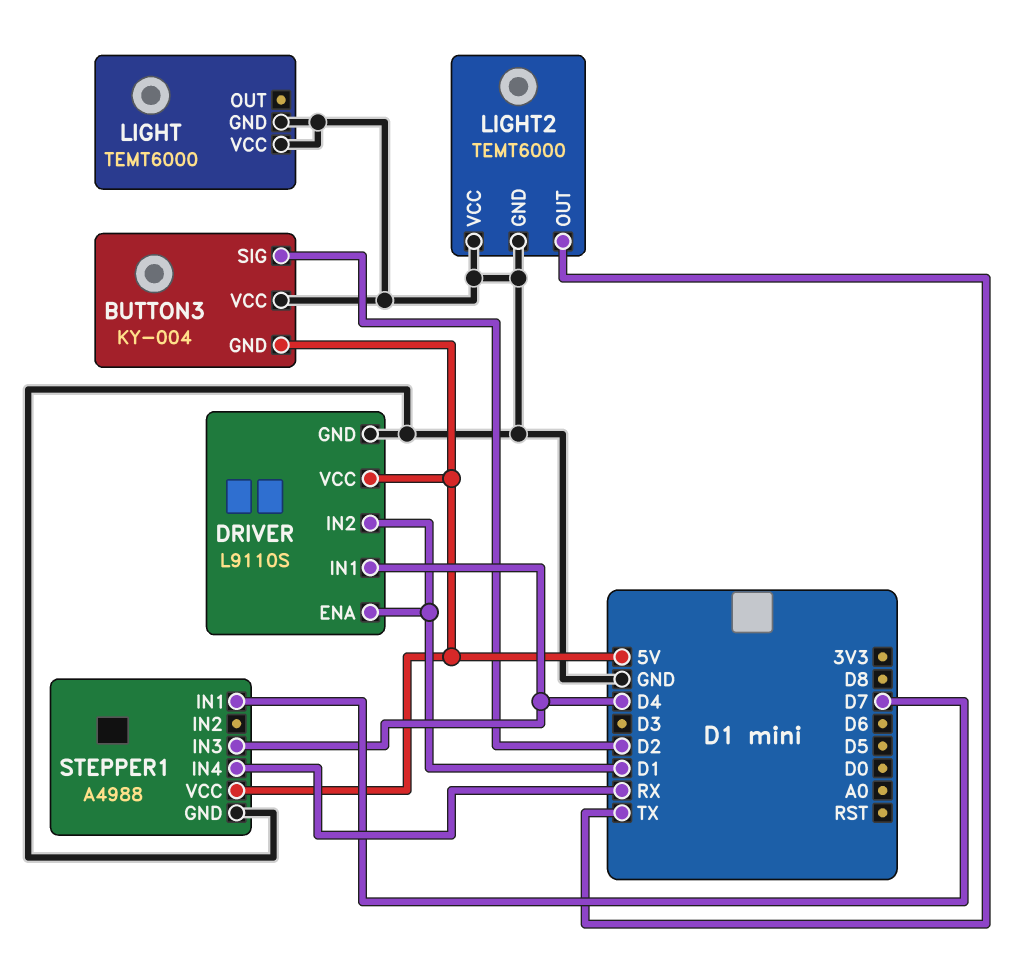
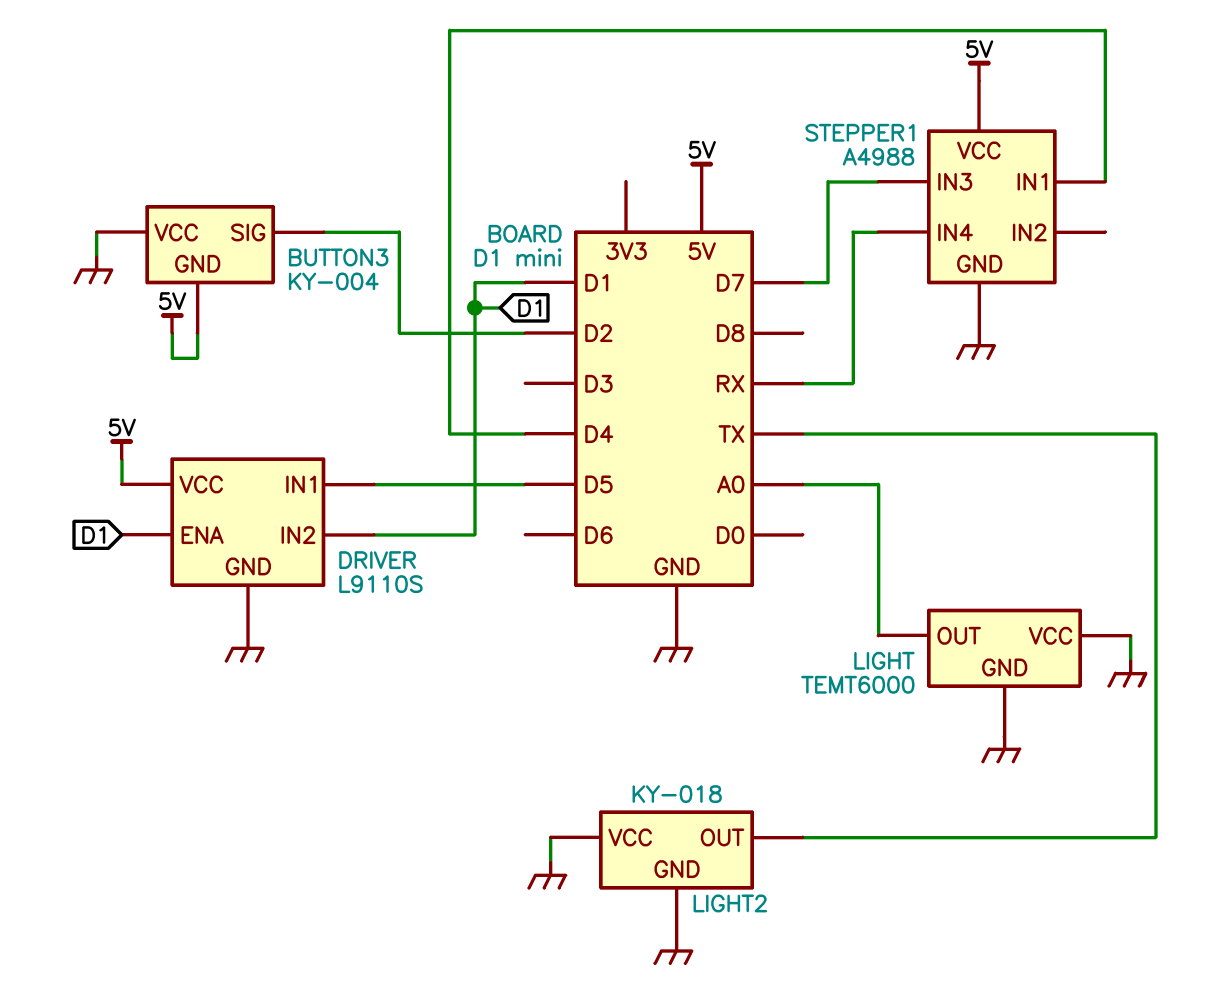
DRIVER pin IN1: D4 -> D5
LIGHT pin OUT: none -> A0
LIGHT2: TEMT6000 -> KY-018
STEPPER1 pin IN1: D7 -> D4
STEPPER1 pin IN3: D4 -> D7

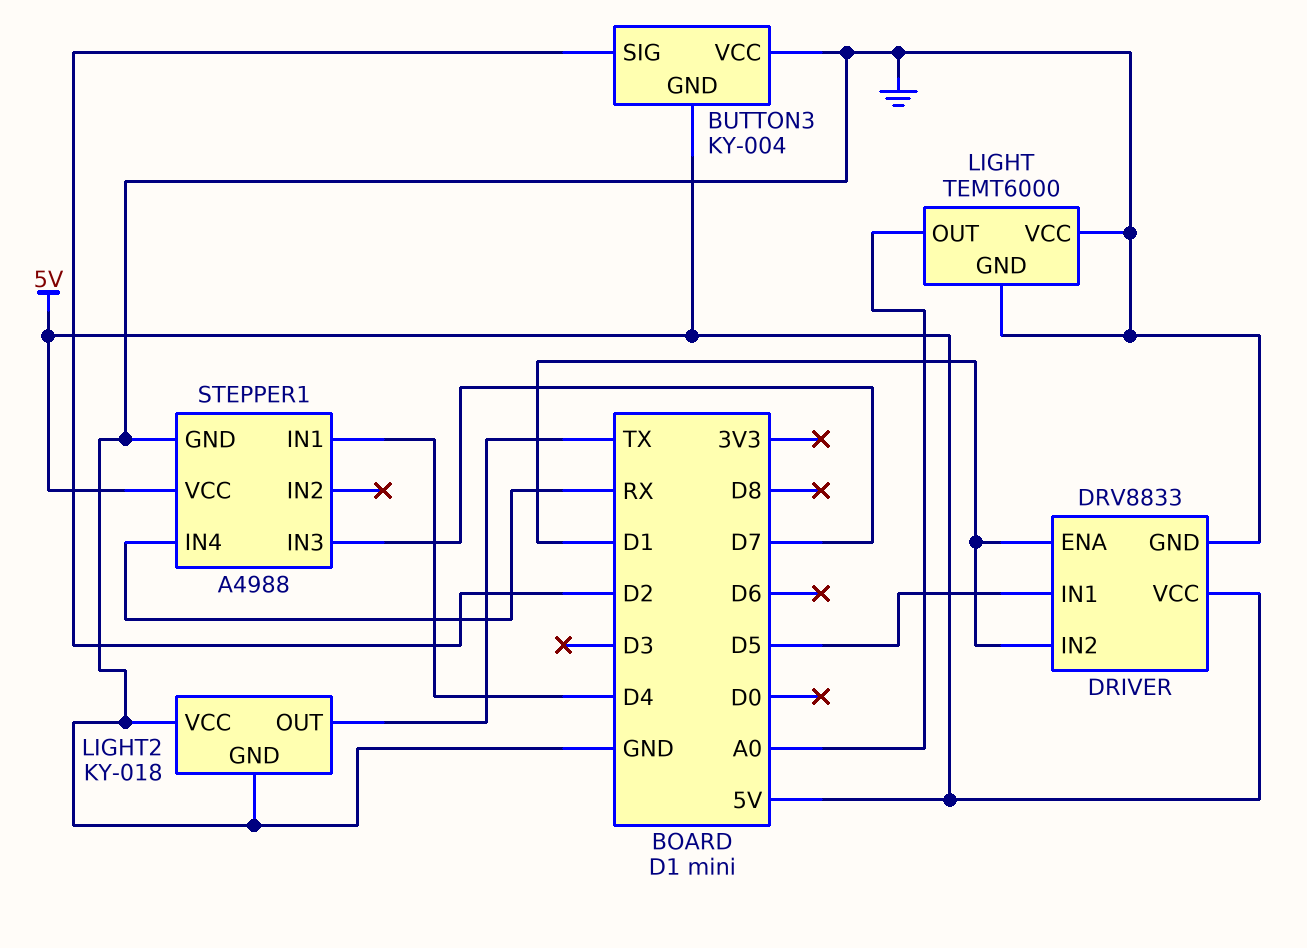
DRIVER: L9110S -> DRV8833

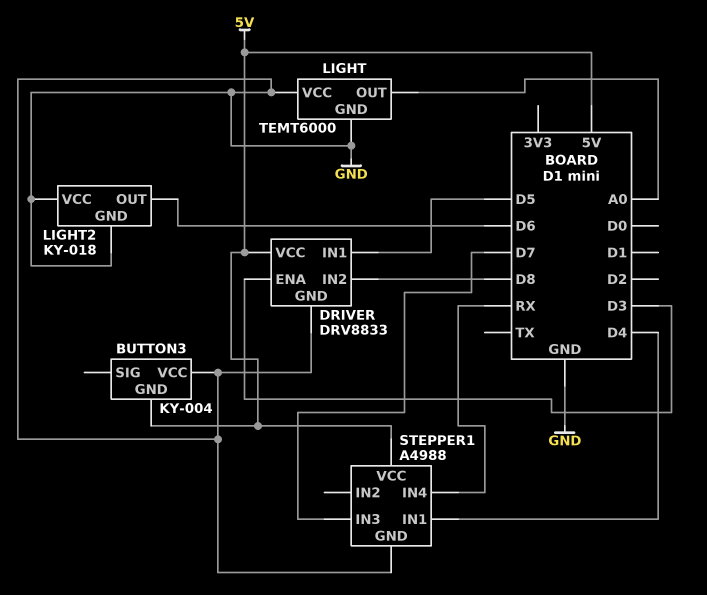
BUTTON3 pin SIG: D2 -> none
DRIVER pin ENA: D1 -> D3
DRIVER pin IN2: D1 -> D8
LIGHT2 pin OUT: TX -> D6

